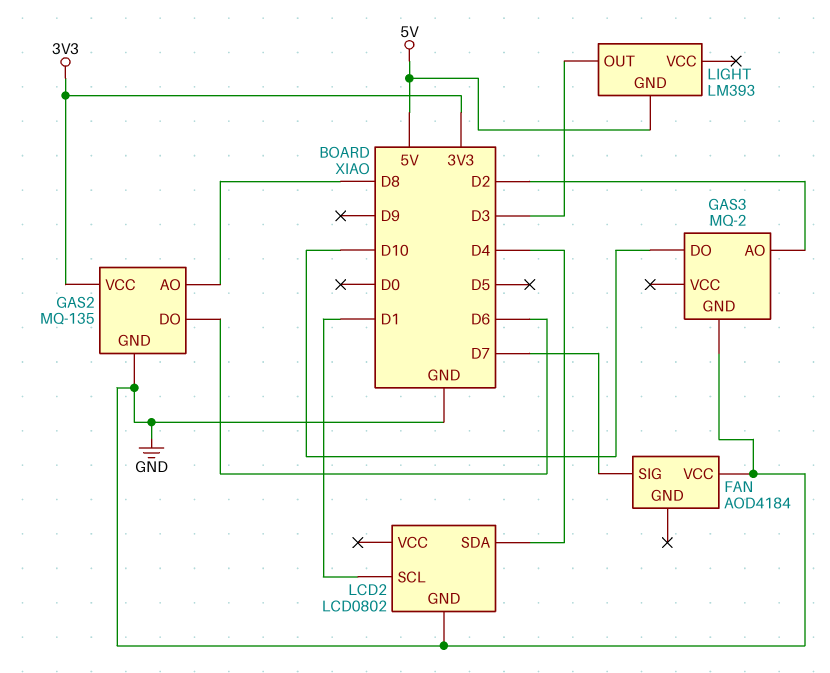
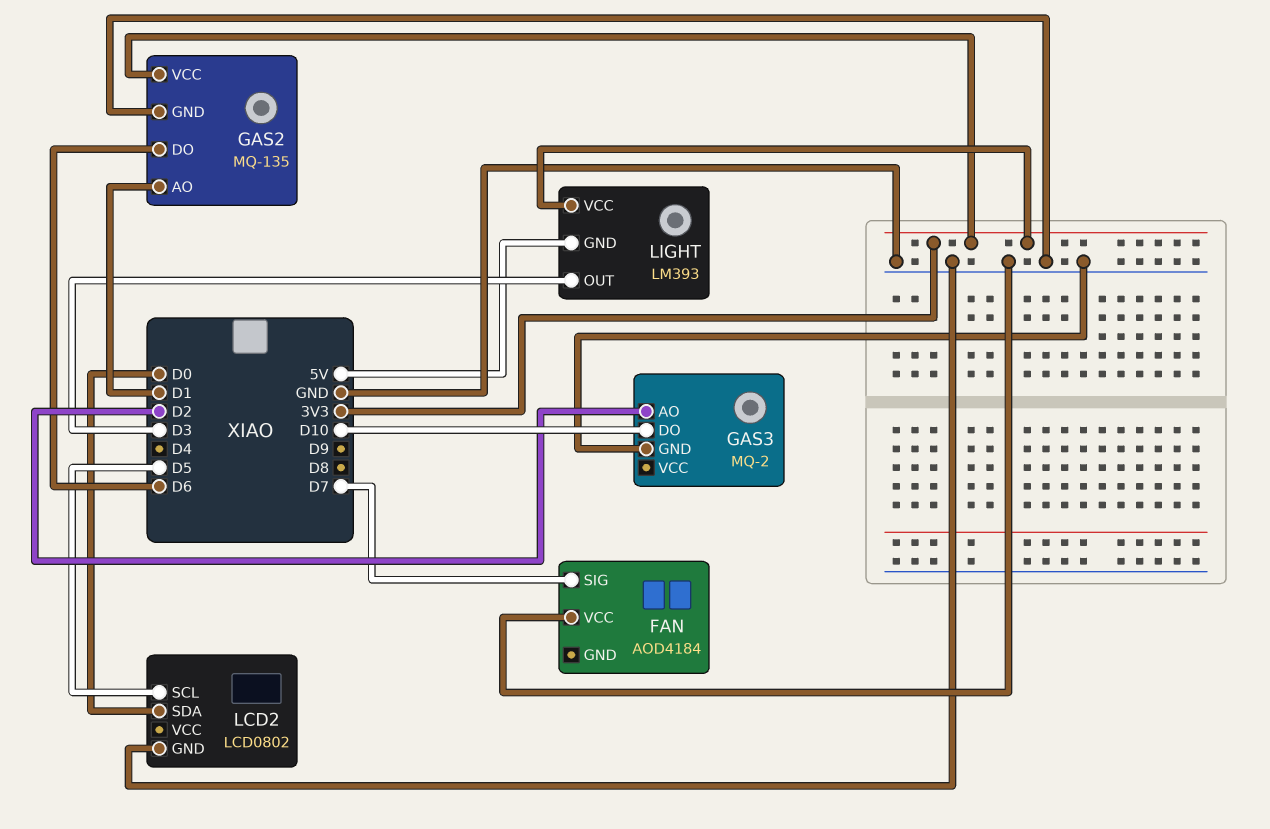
GAS2 pin AO: D8 -> D1
LCD2 pin SCL: D1 -> D5
LCD2 pin SDA: D4 -> D0
LIGHT pin VCC: none -> 3V3

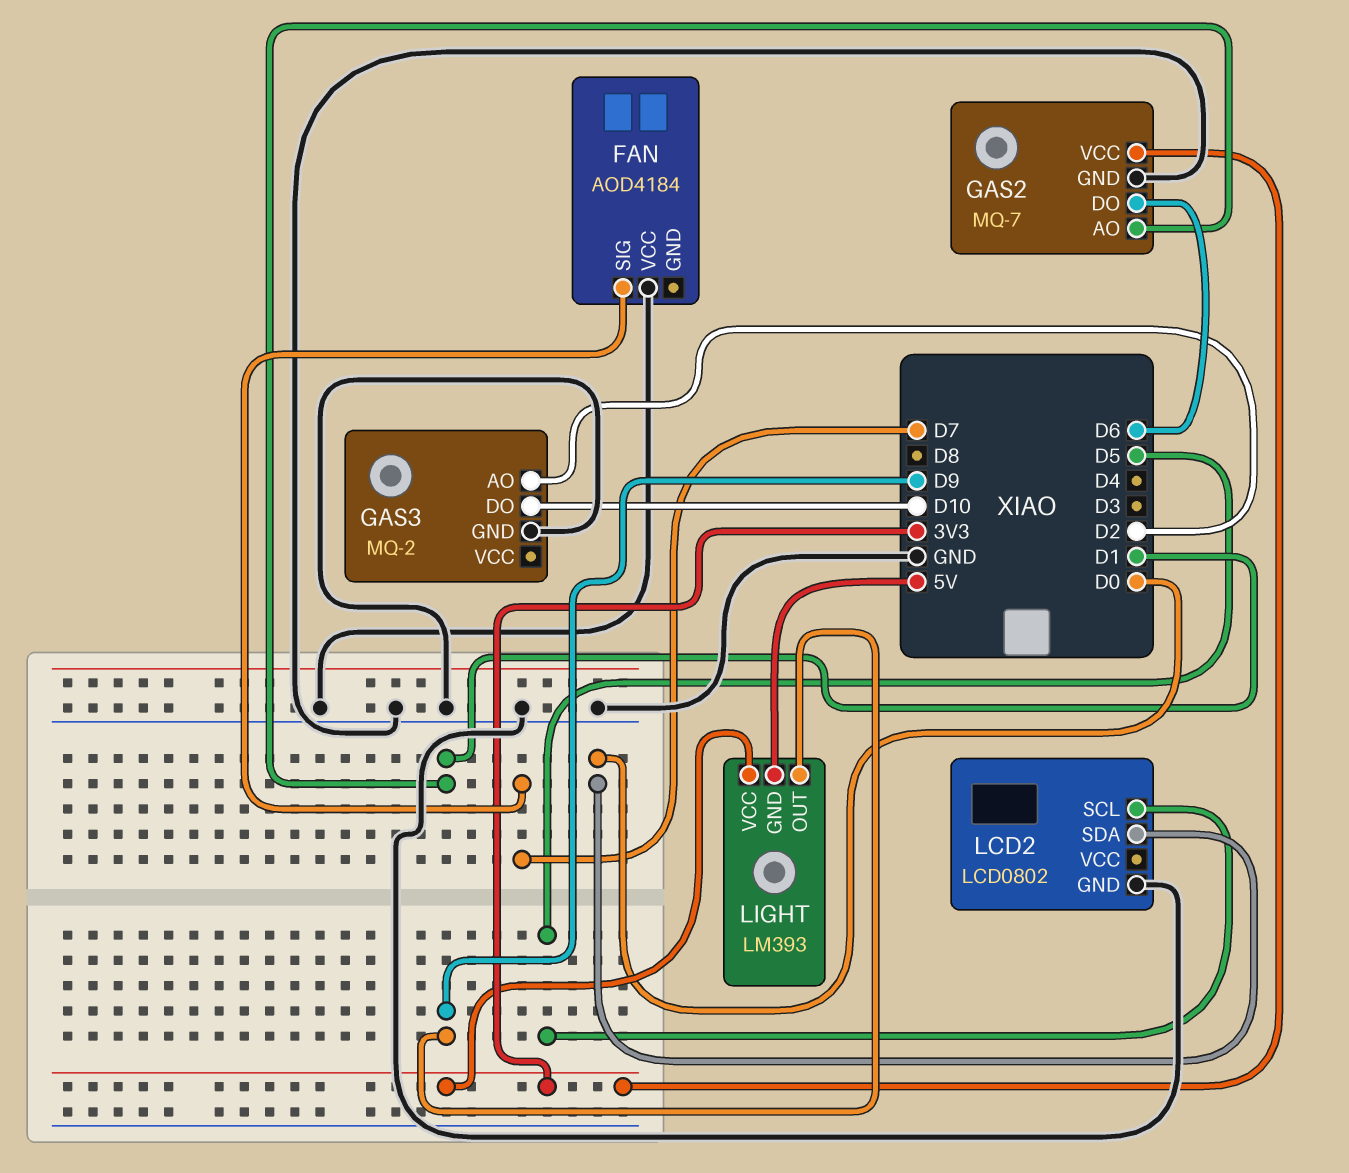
GAS2: MQ-135 -> MQ-7
LIGHT pin OUT: D3 -> D9

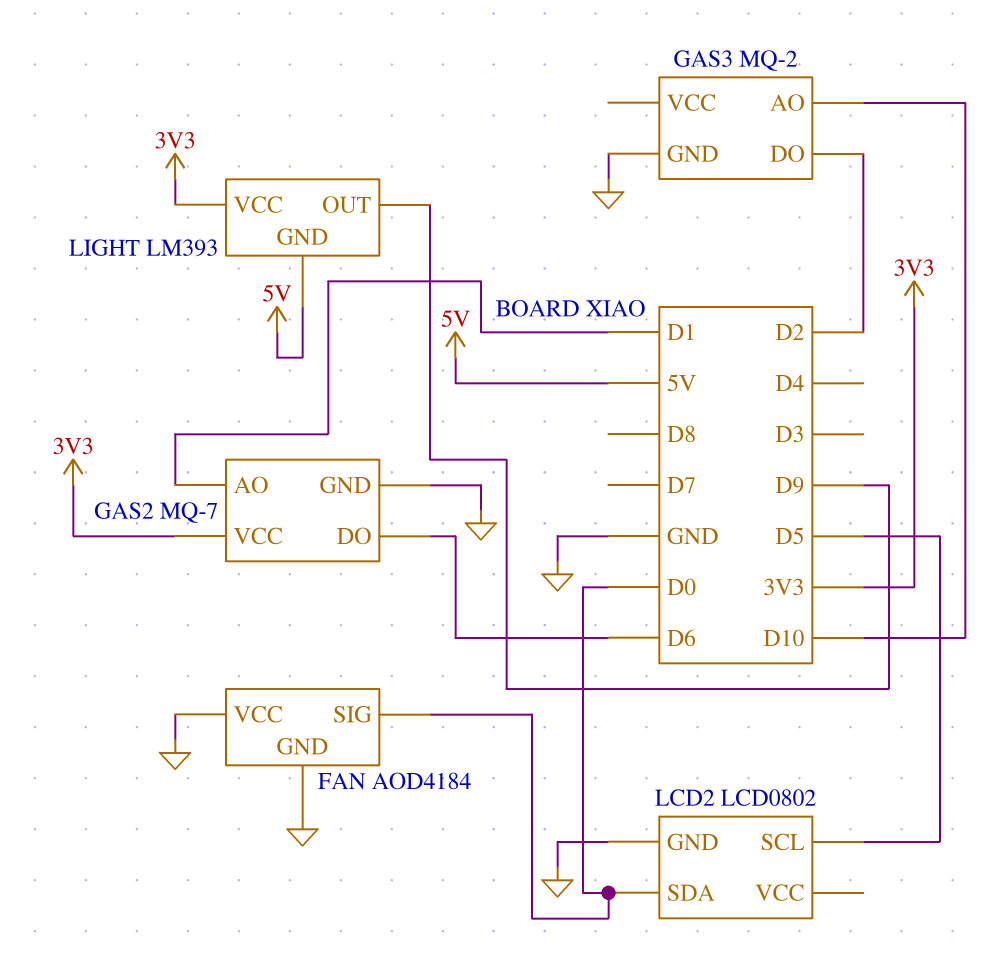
FAN pin GND: none -> GND
FAN pin SIG: D7 -> D0
GAS3 pin AO: D2 -> D10
GAS3 pin DO: D10 -> D2

